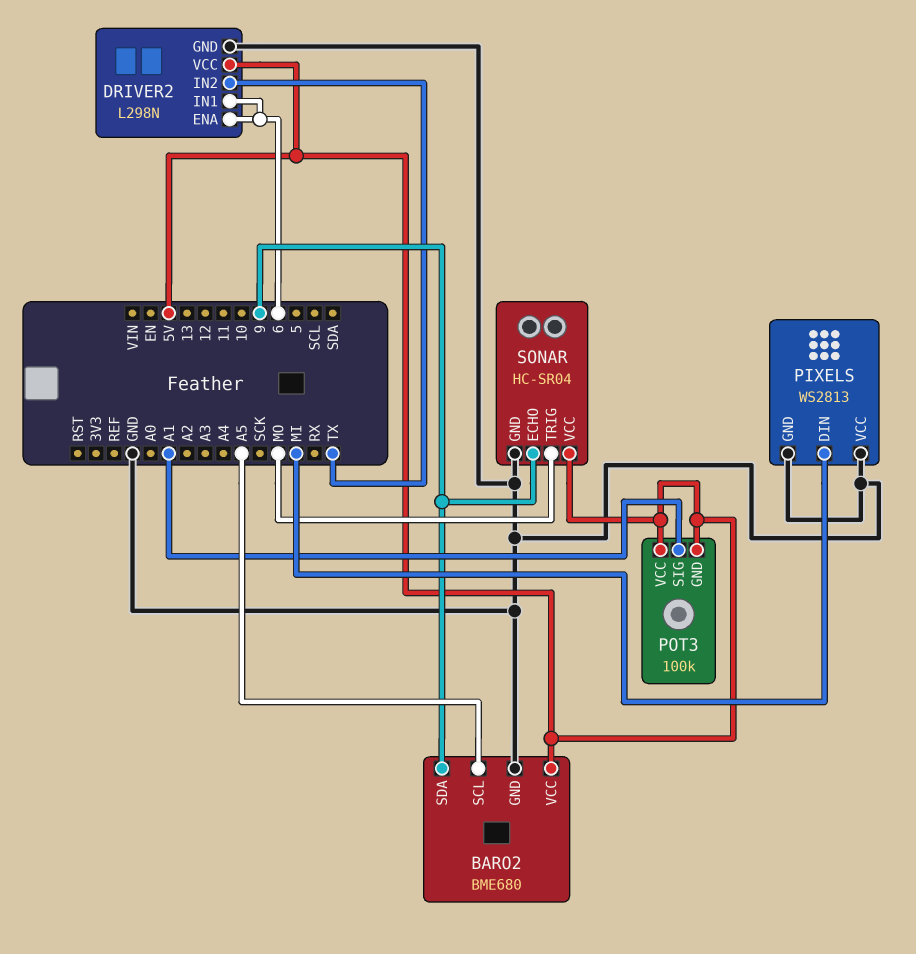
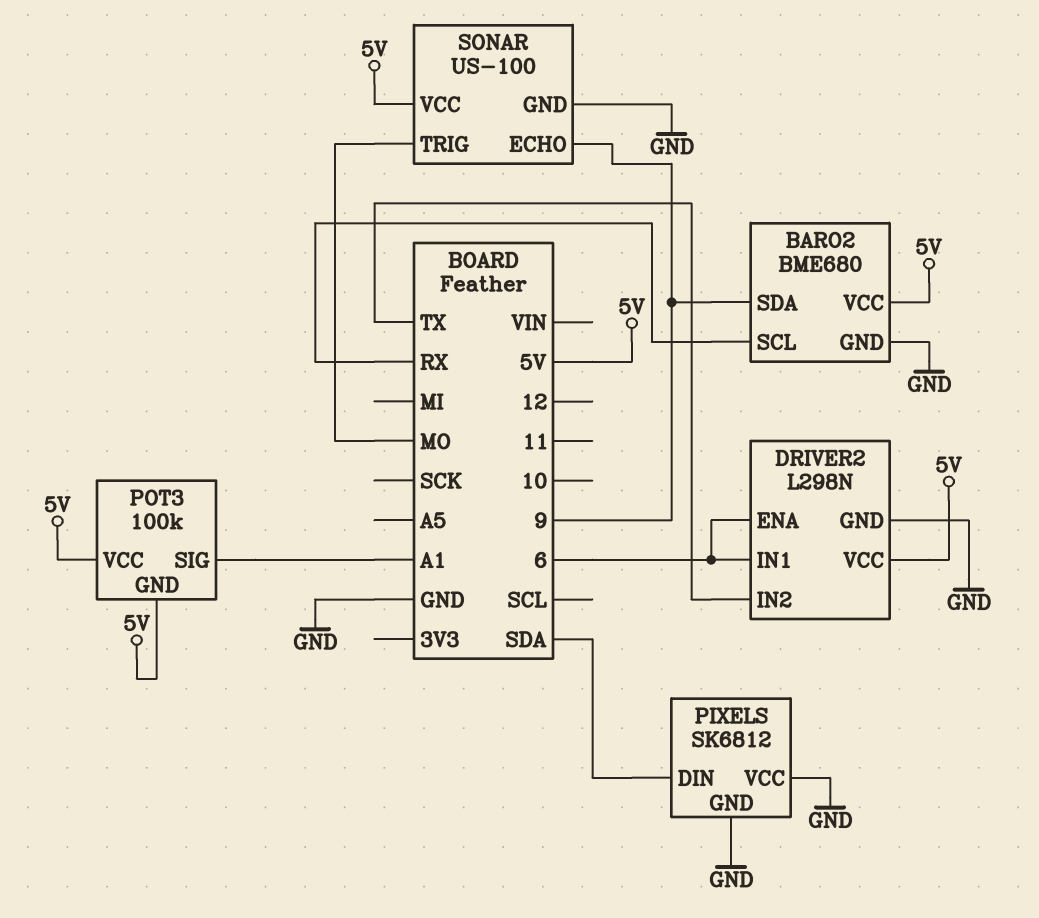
BARO2 pin SCL: A5 -> RX
PIXELS: WS2813 -> SK6812
PIXELS pin DIN: MI -> SDA
SONAR: HC-SR04 -> US-100

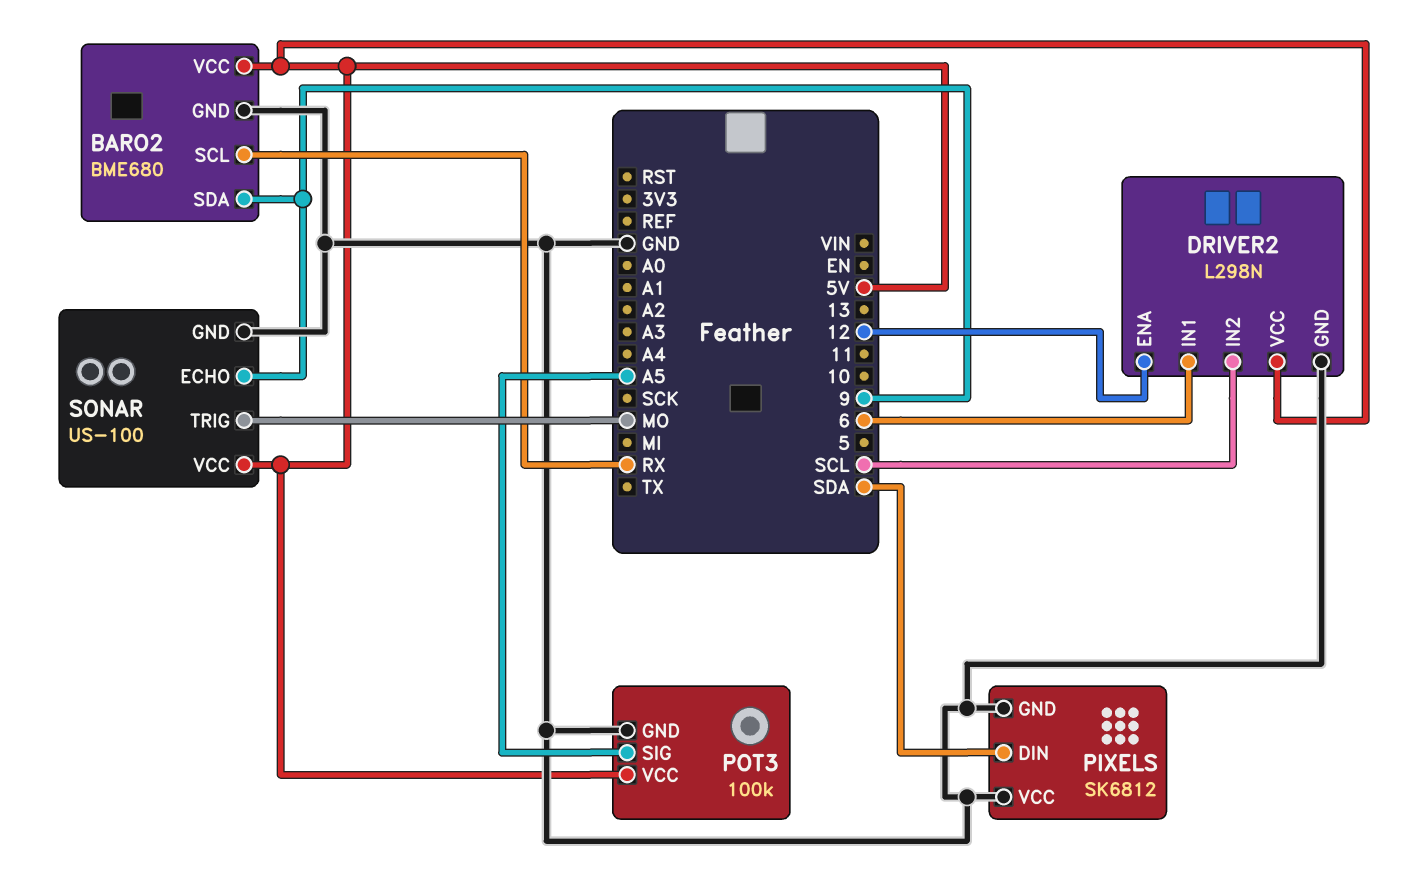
DRIVER2 pin ENA: 6 -> 12
DRIVER2 pin IN2: TX -> SCL
POT3 pin GND: 5V -> GND
POT3 pin SIG: A1 -> A5

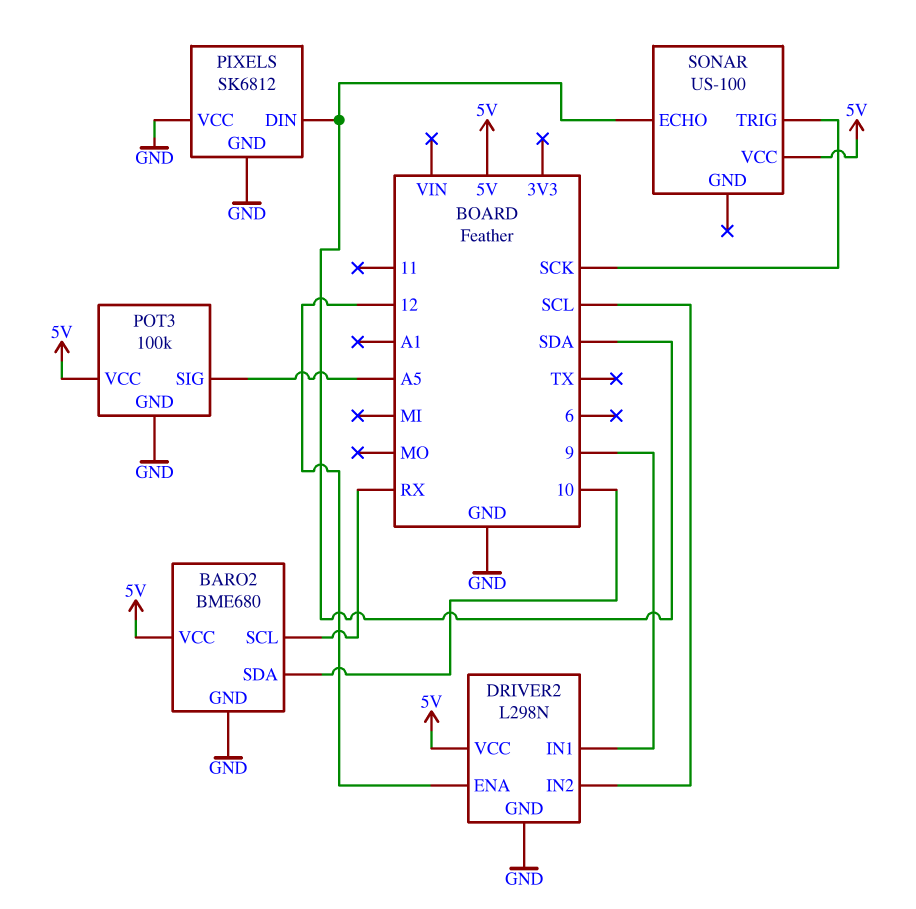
BARO2 pin SDA: 9 -> 10
DRIVER2 pin IN1: 6 -> 9
SONAR pin ECHO: 9 -> SDA
SONAR pin GND: GND -> none
SONAR pin TRIG: MO -> SCK

